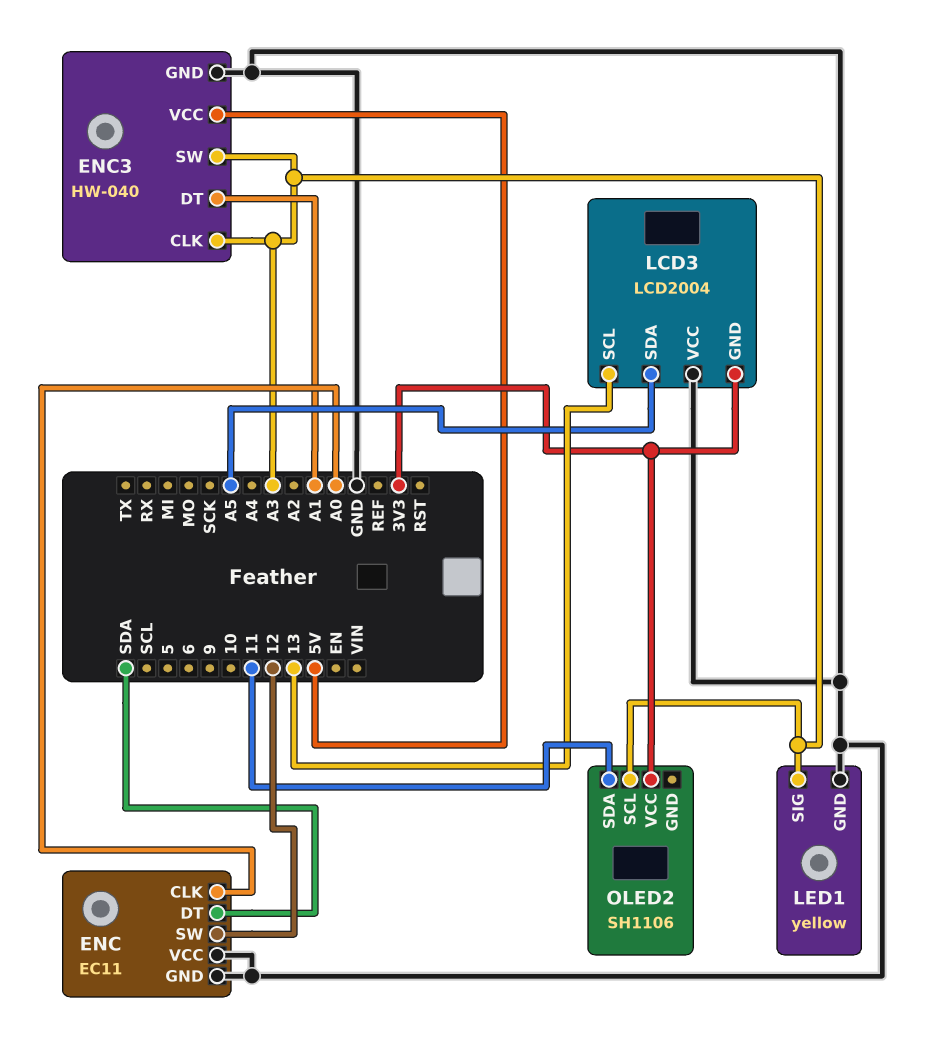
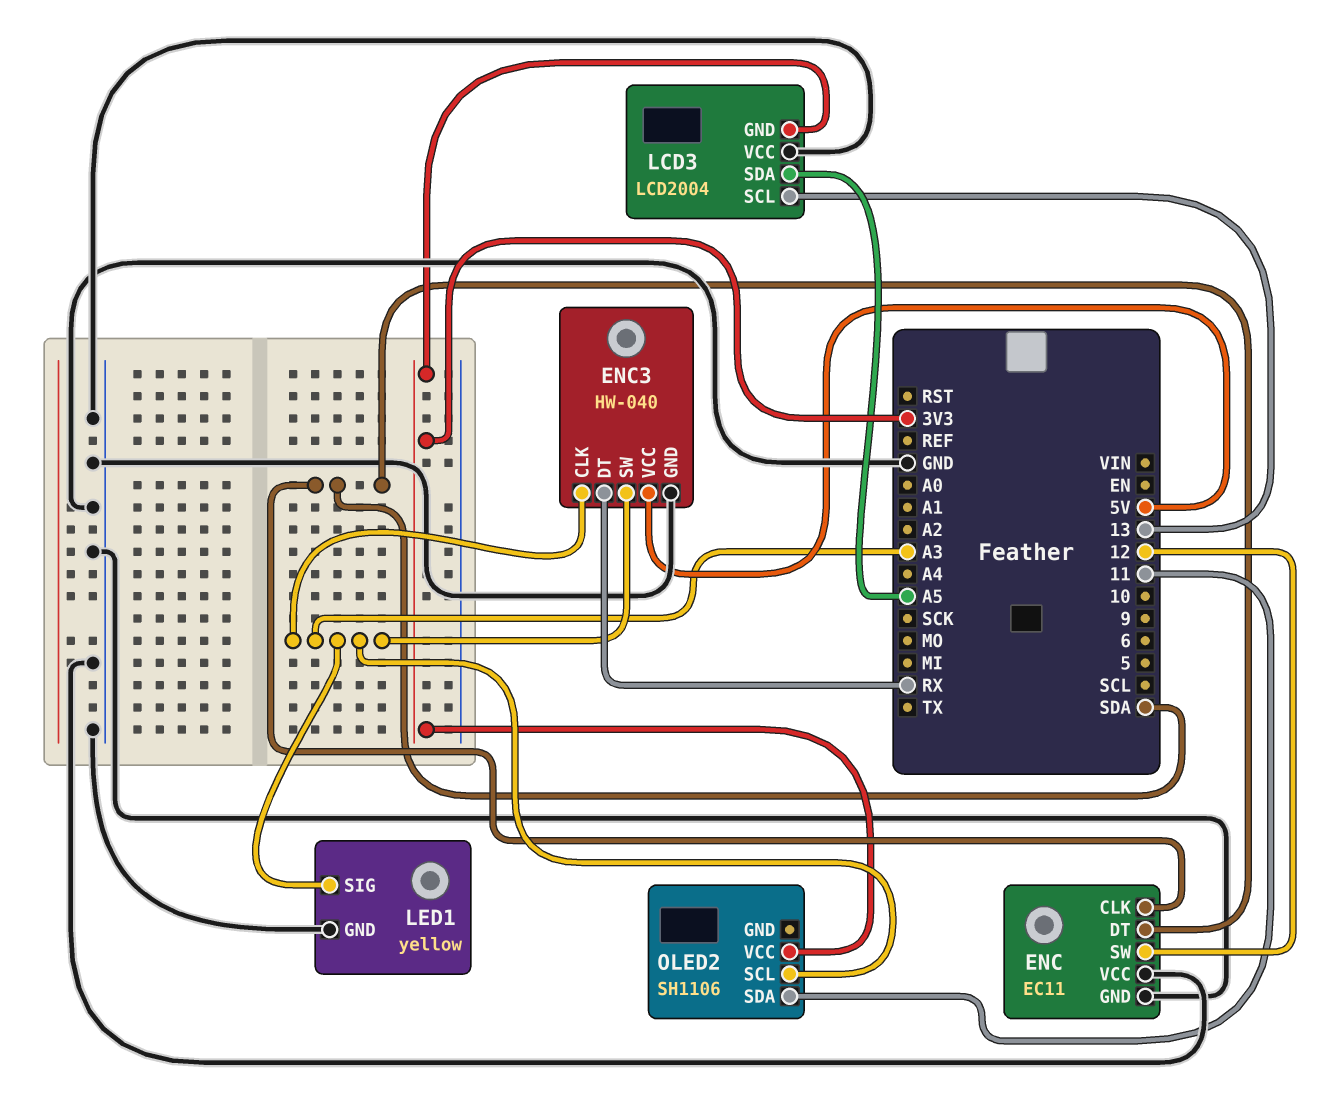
ENC pin CLK: A0 -> SDA
ENC3 pin DT: A1 -> RX

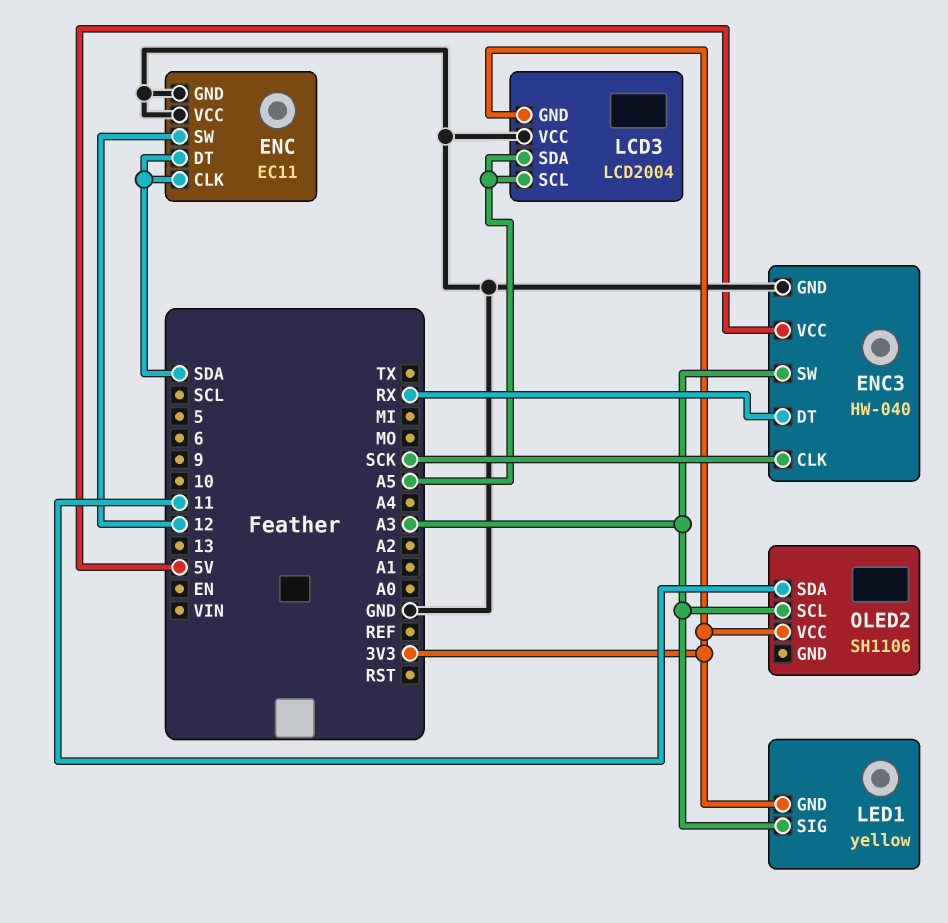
ENC3 pin CLK: A3 -> SCK
LCD3 pin SCL: 13 -> A5
LED1 pin GND: GND -> 3V3

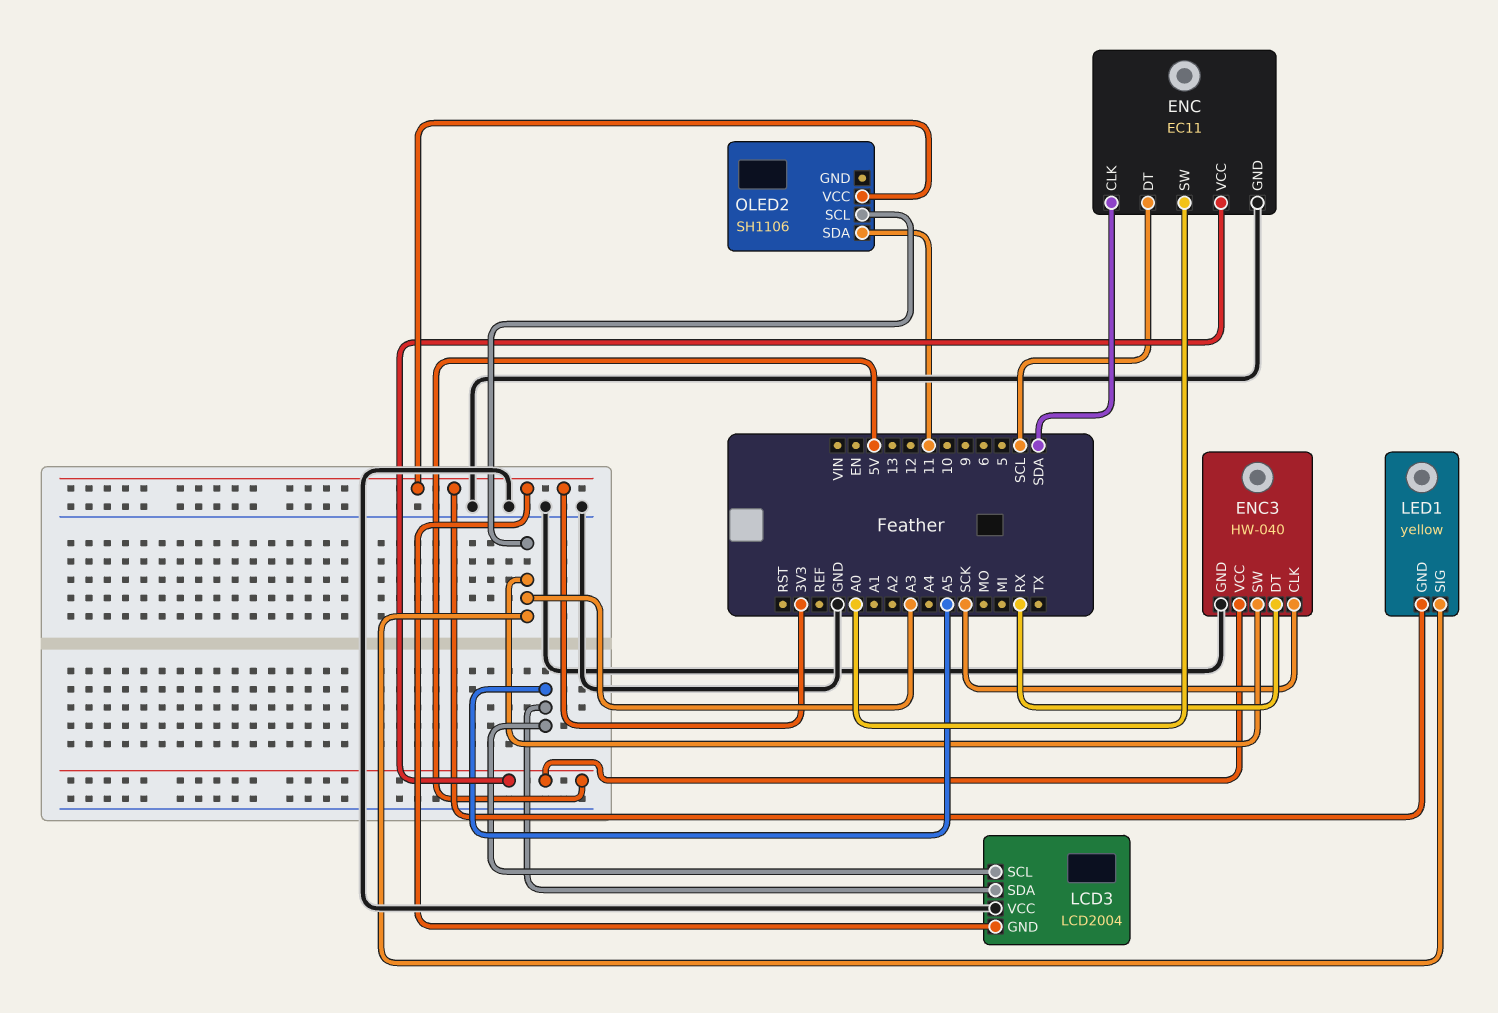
ENC pin DT: SDA -> SCL
ENC pin SW: 12 -> A0
ENC pin VCC: GND -> 5V

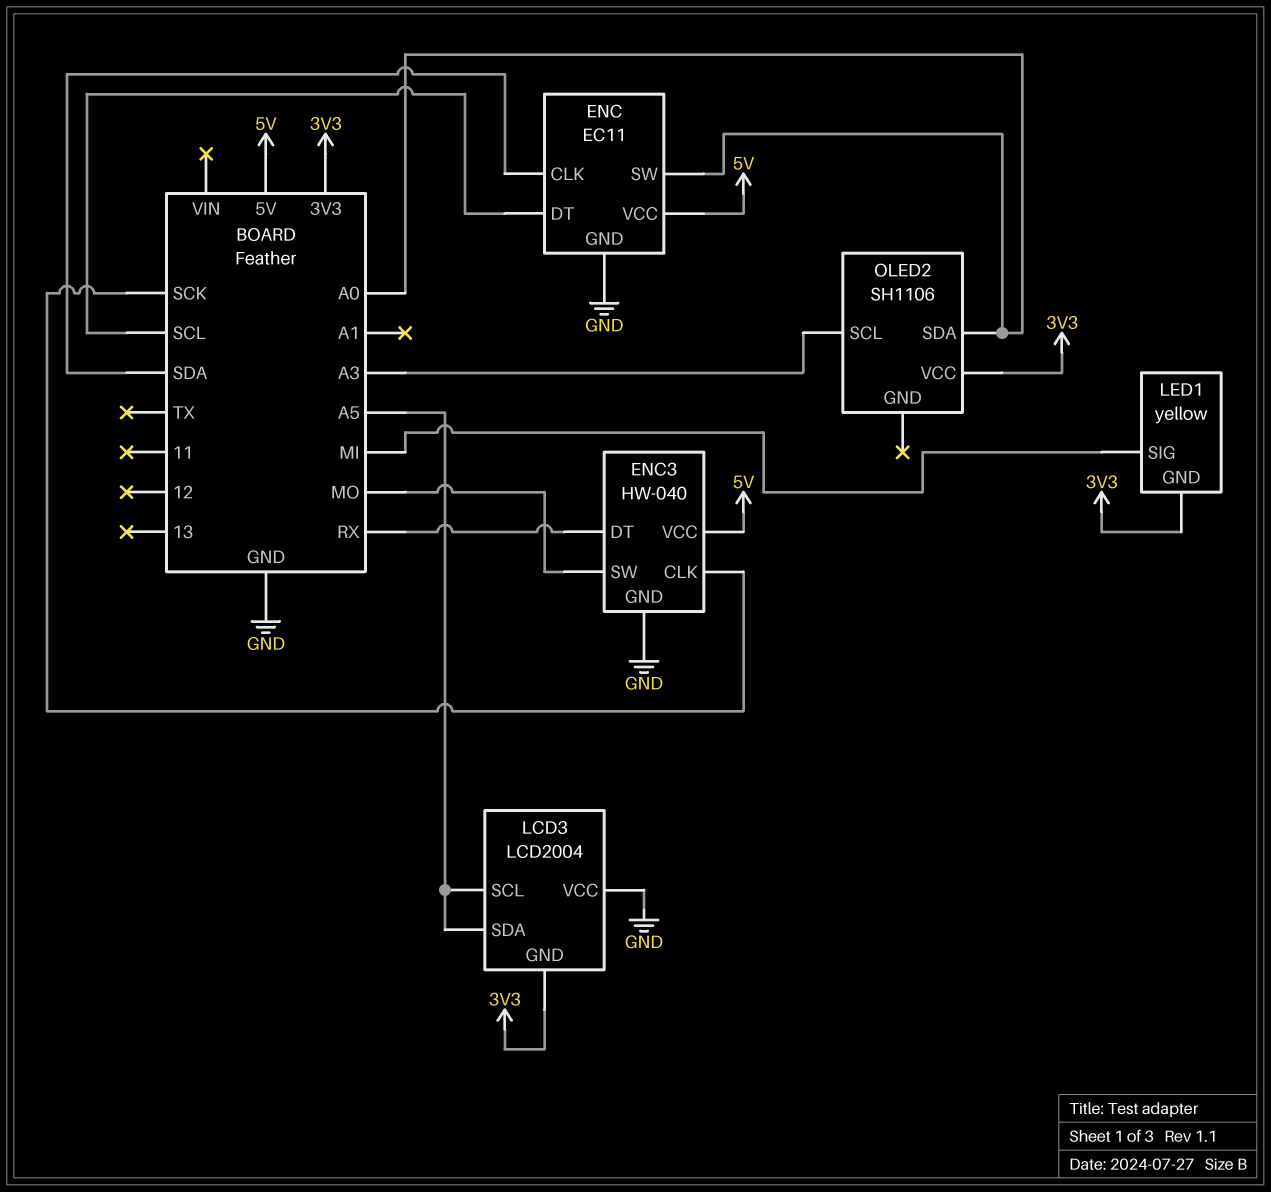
ENC3 pin SW: A3 -> MO
LED1 pin SIG: A3 -> MI
OLED2 pin SDA: 11 -> A0

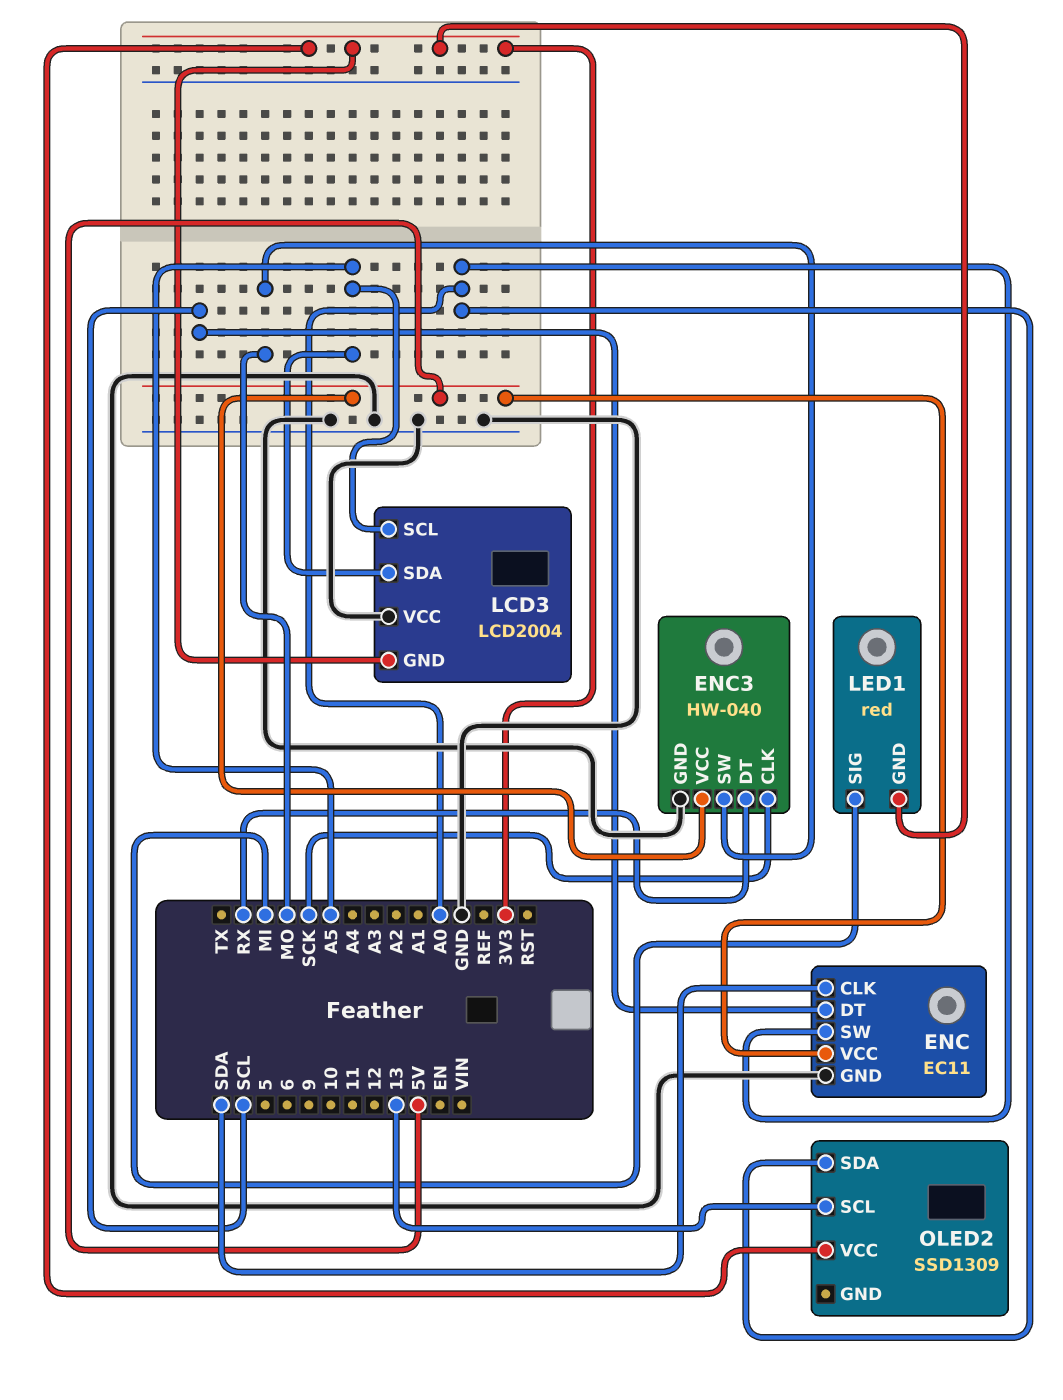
LED1: yellow -> red
OLED2: SH1106 -> SSD1309
OLED2 pin SCL: A3 -> 13

